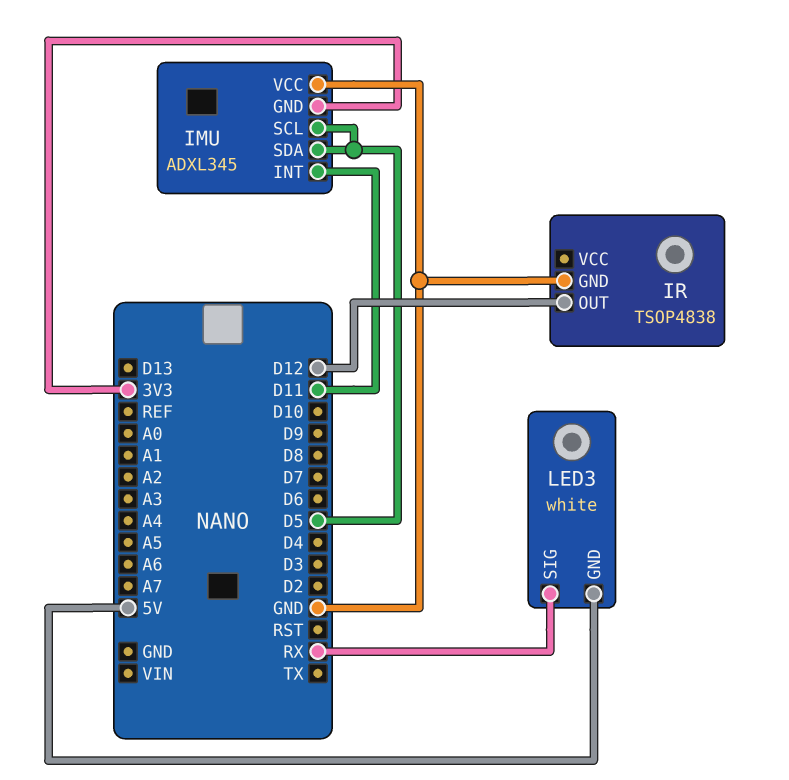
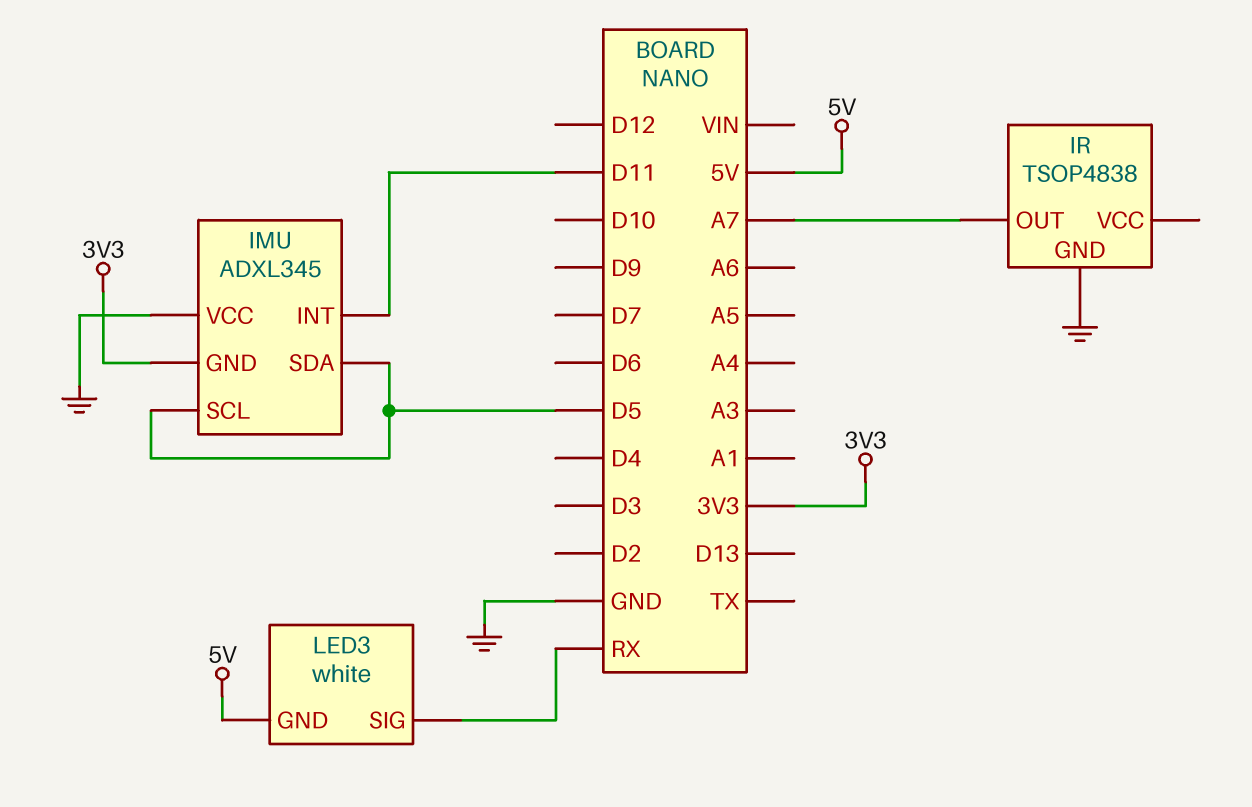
IR pin OUT: D12 -> A7

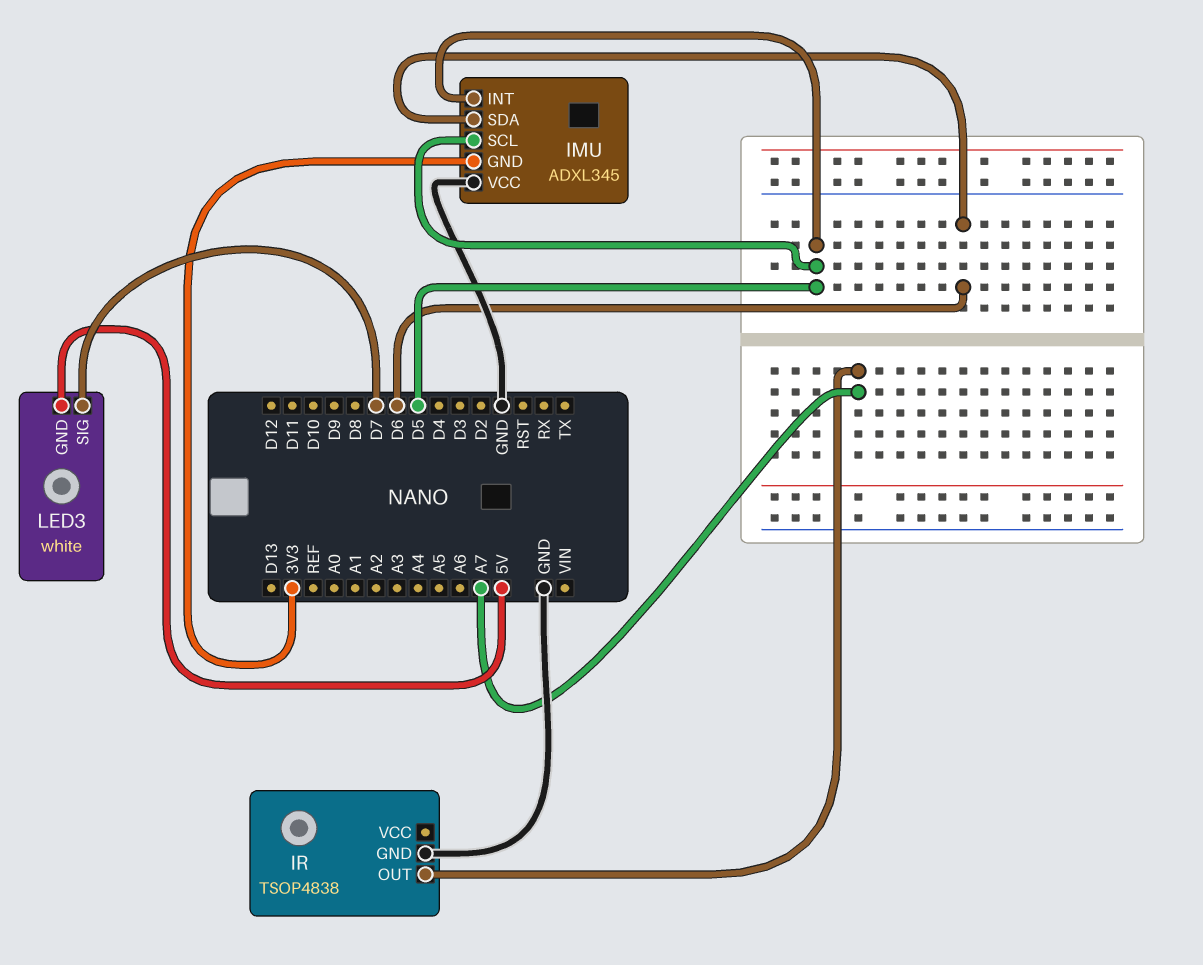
IMU pin INT: D11 -> D5
IMU pin SDA: D5 -> D6
LED3 pin SIG: RX -> D7

